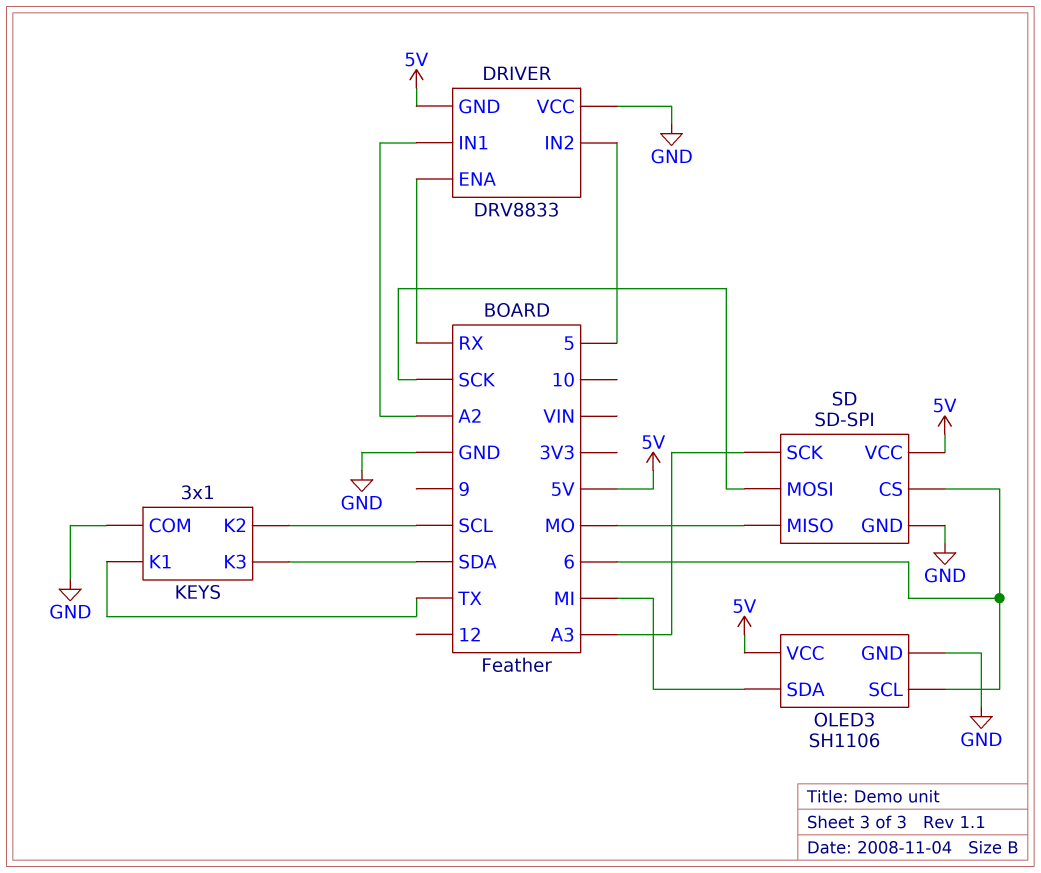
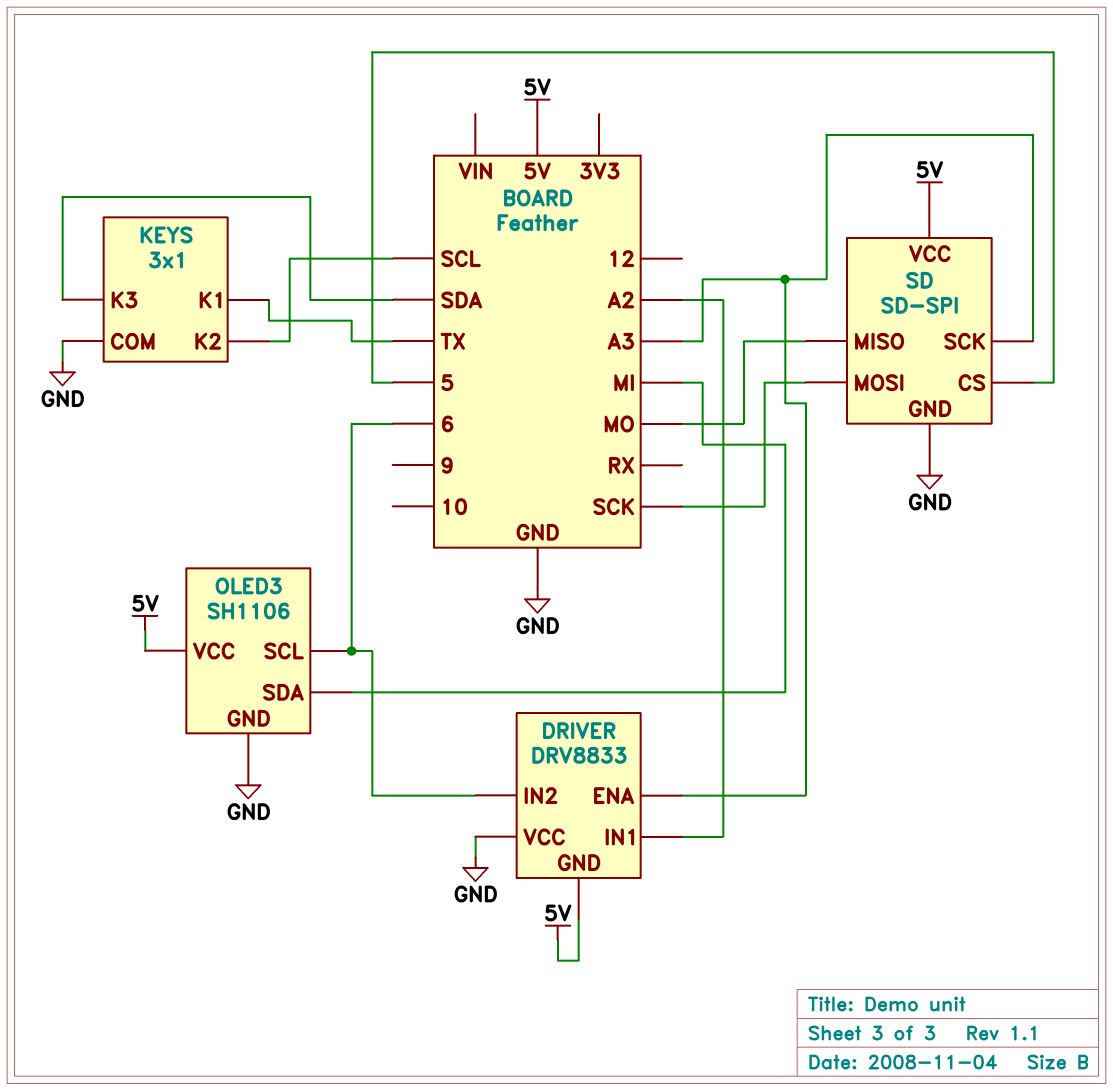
DRIVER pin ENA: RX -> A3
DRIVER pin IN2: 5 -> 6
SD pin CS: 6 -> 5

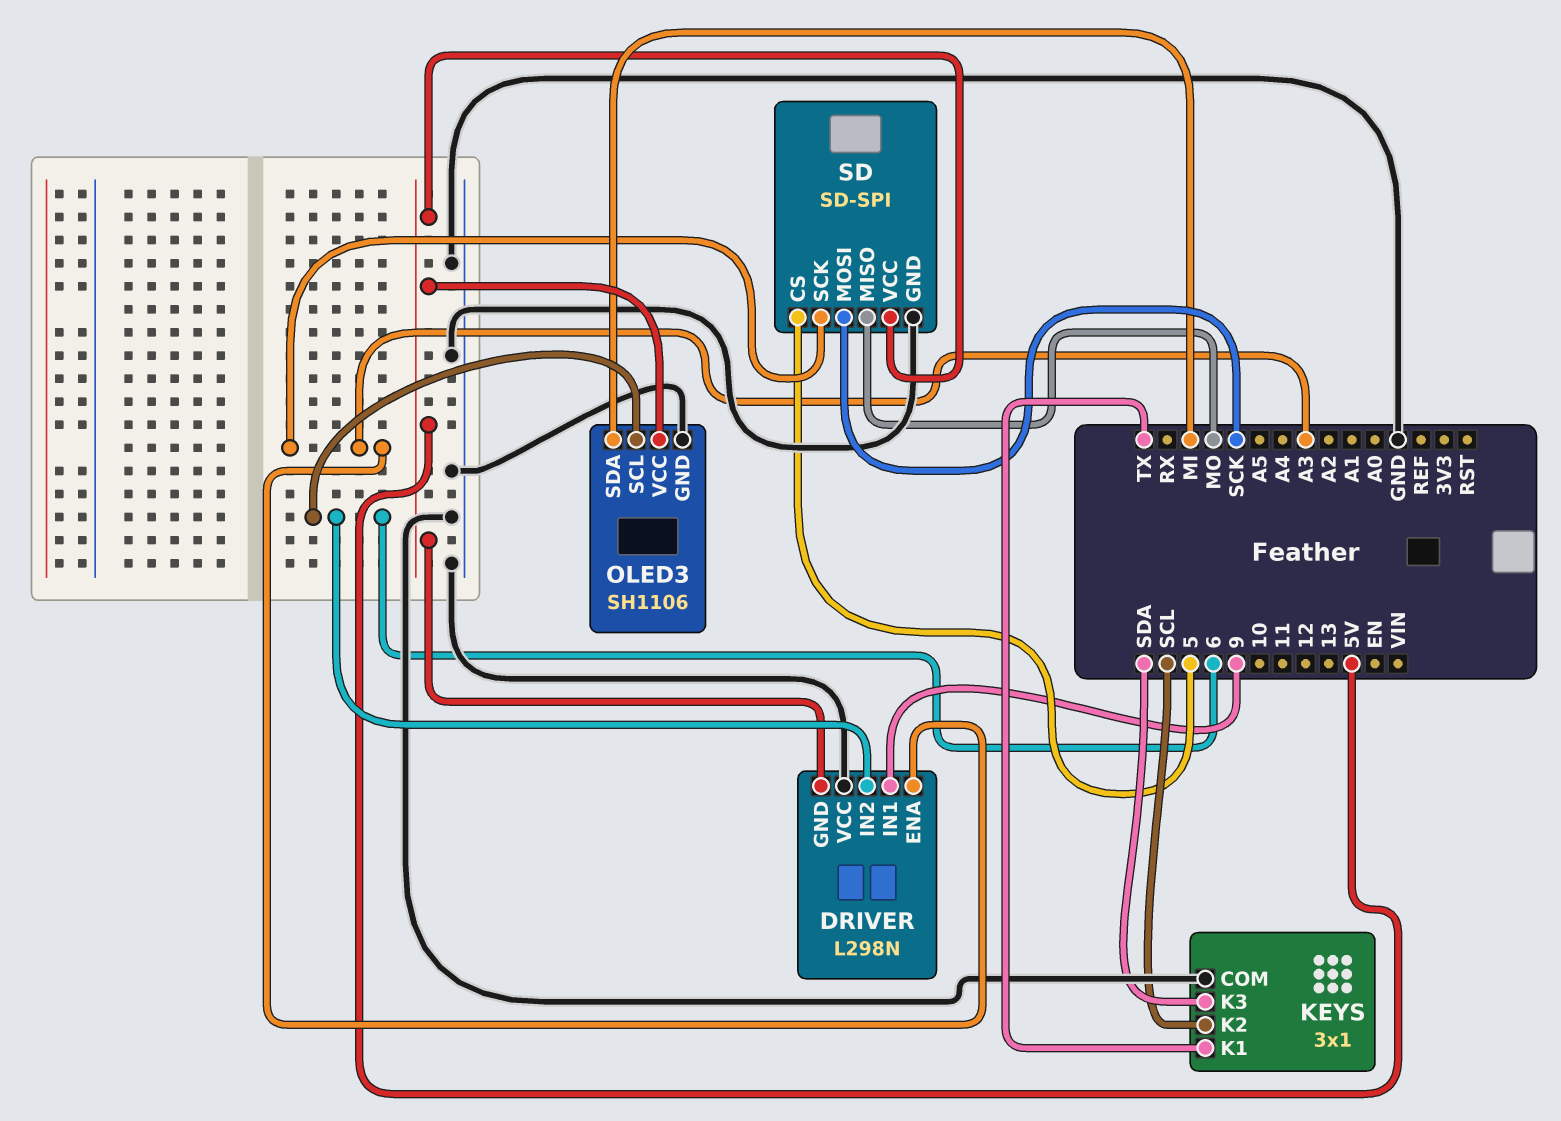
DRIVER: DRV8833 -> L298N
DRIVER pin IN1: A2 -> 9

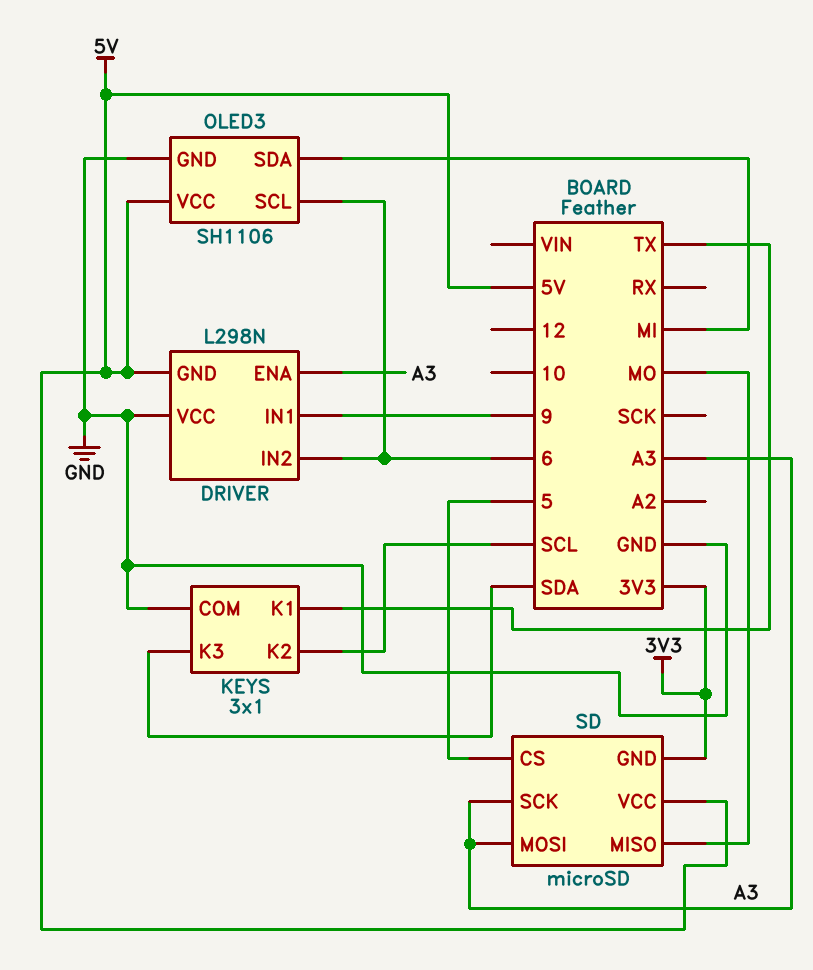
SD: SD-SPI -> microSD
SD pin GND: GND -> 3V3
SD pin MOSI: SCK -> A3

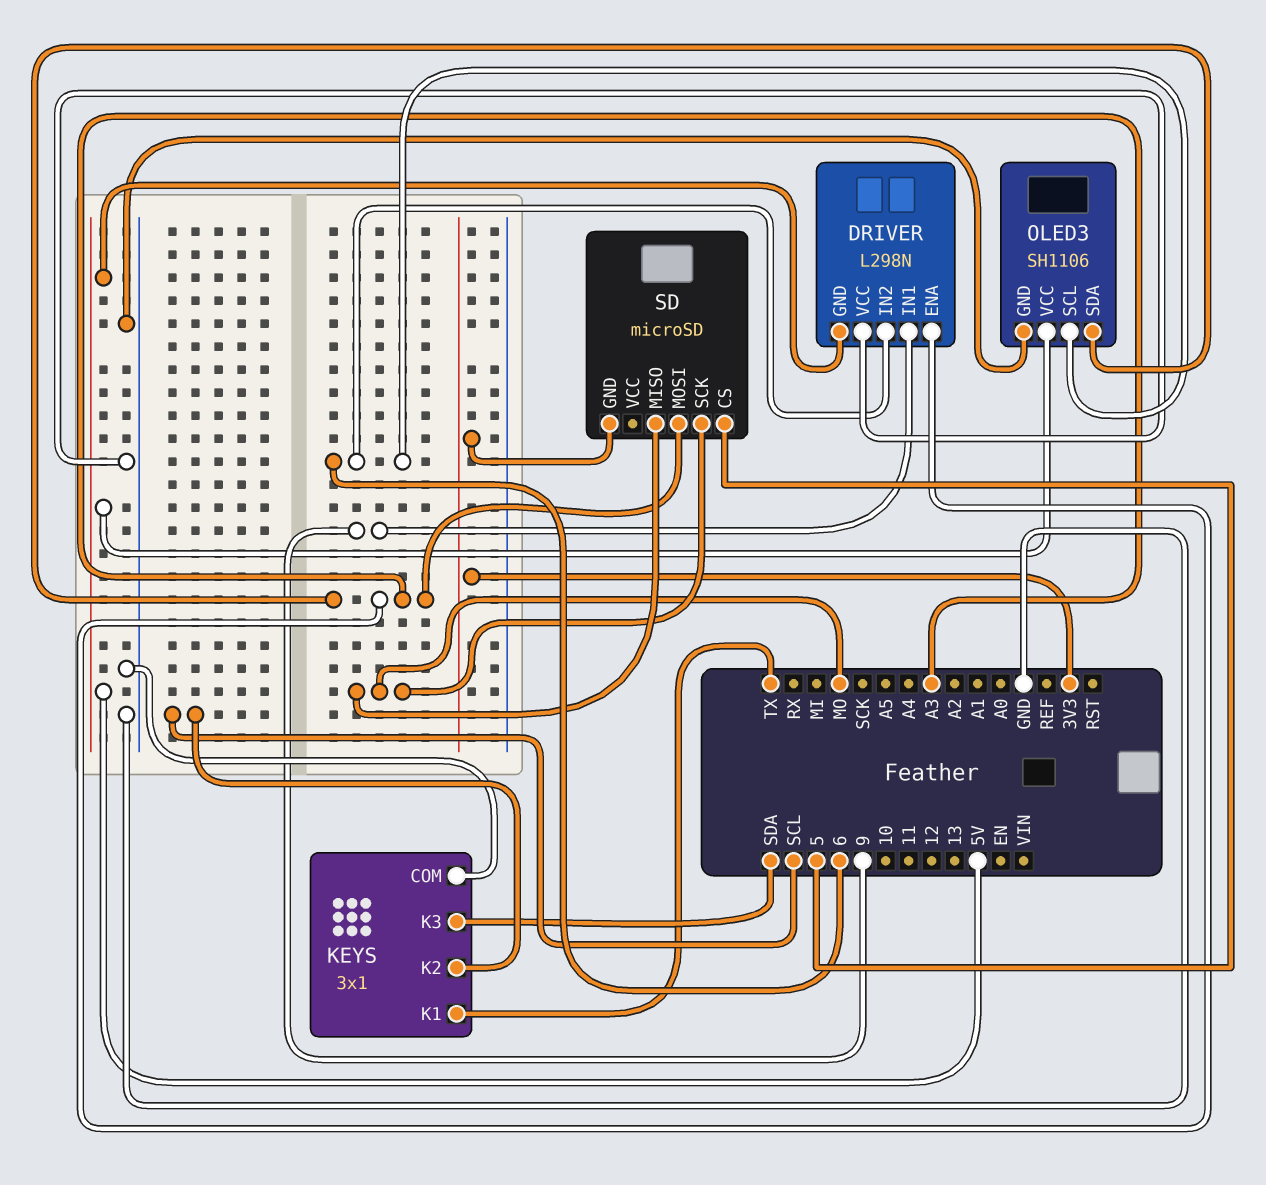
OLED3 pin SDA: MI -> A3
SD pin SCK: A3 -> MO
SD pin VCC: 5V -> none

